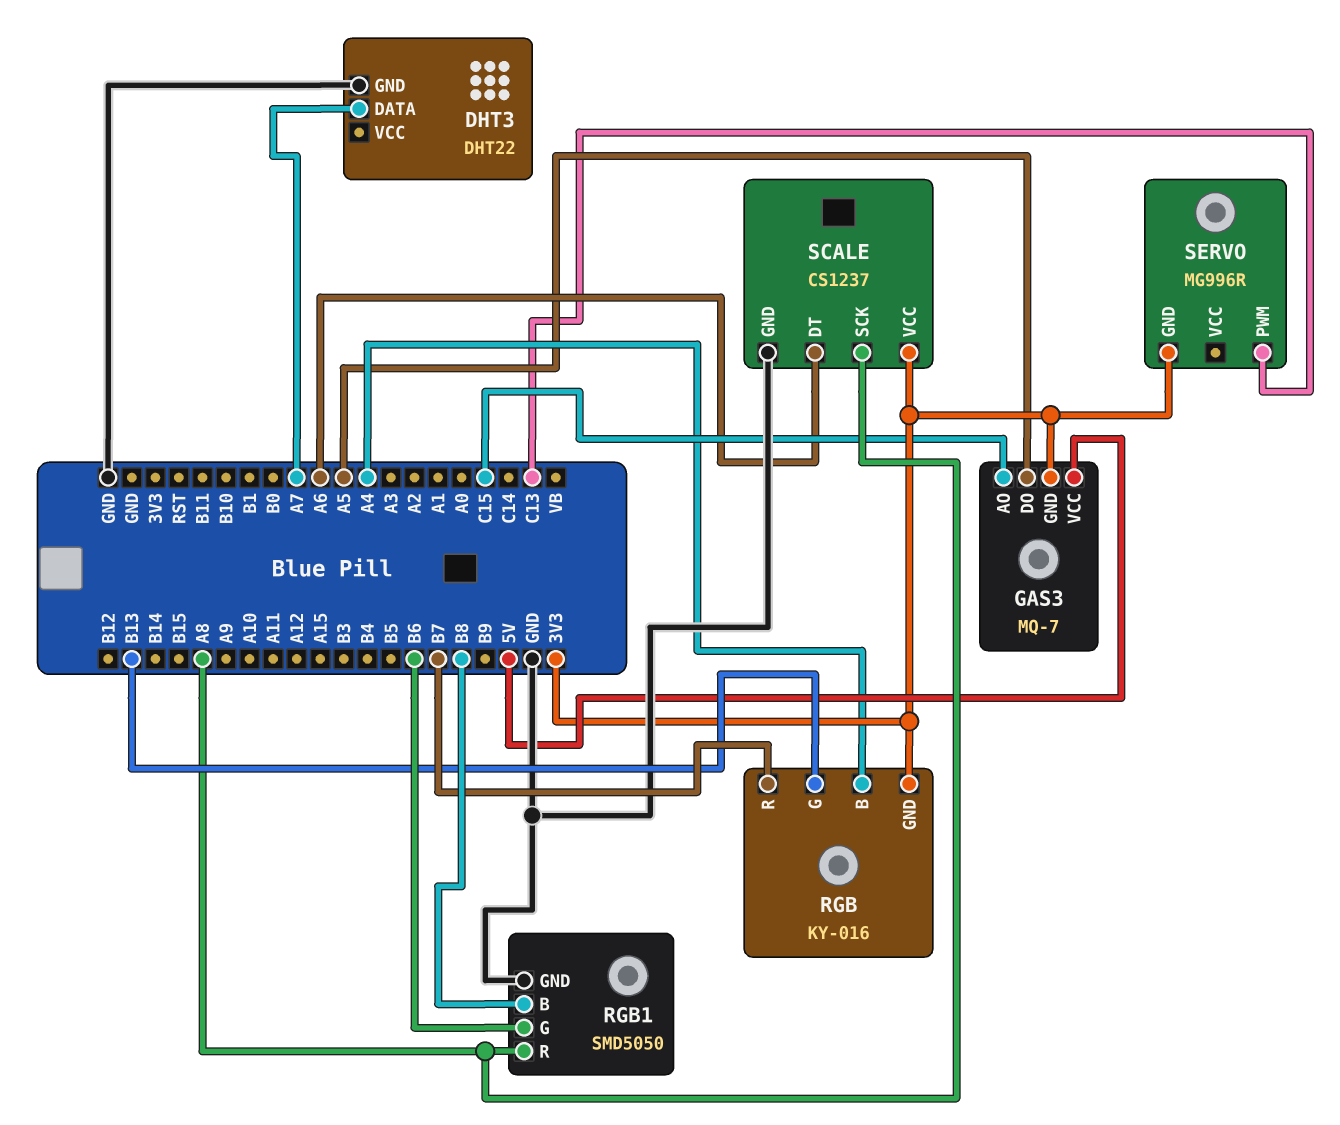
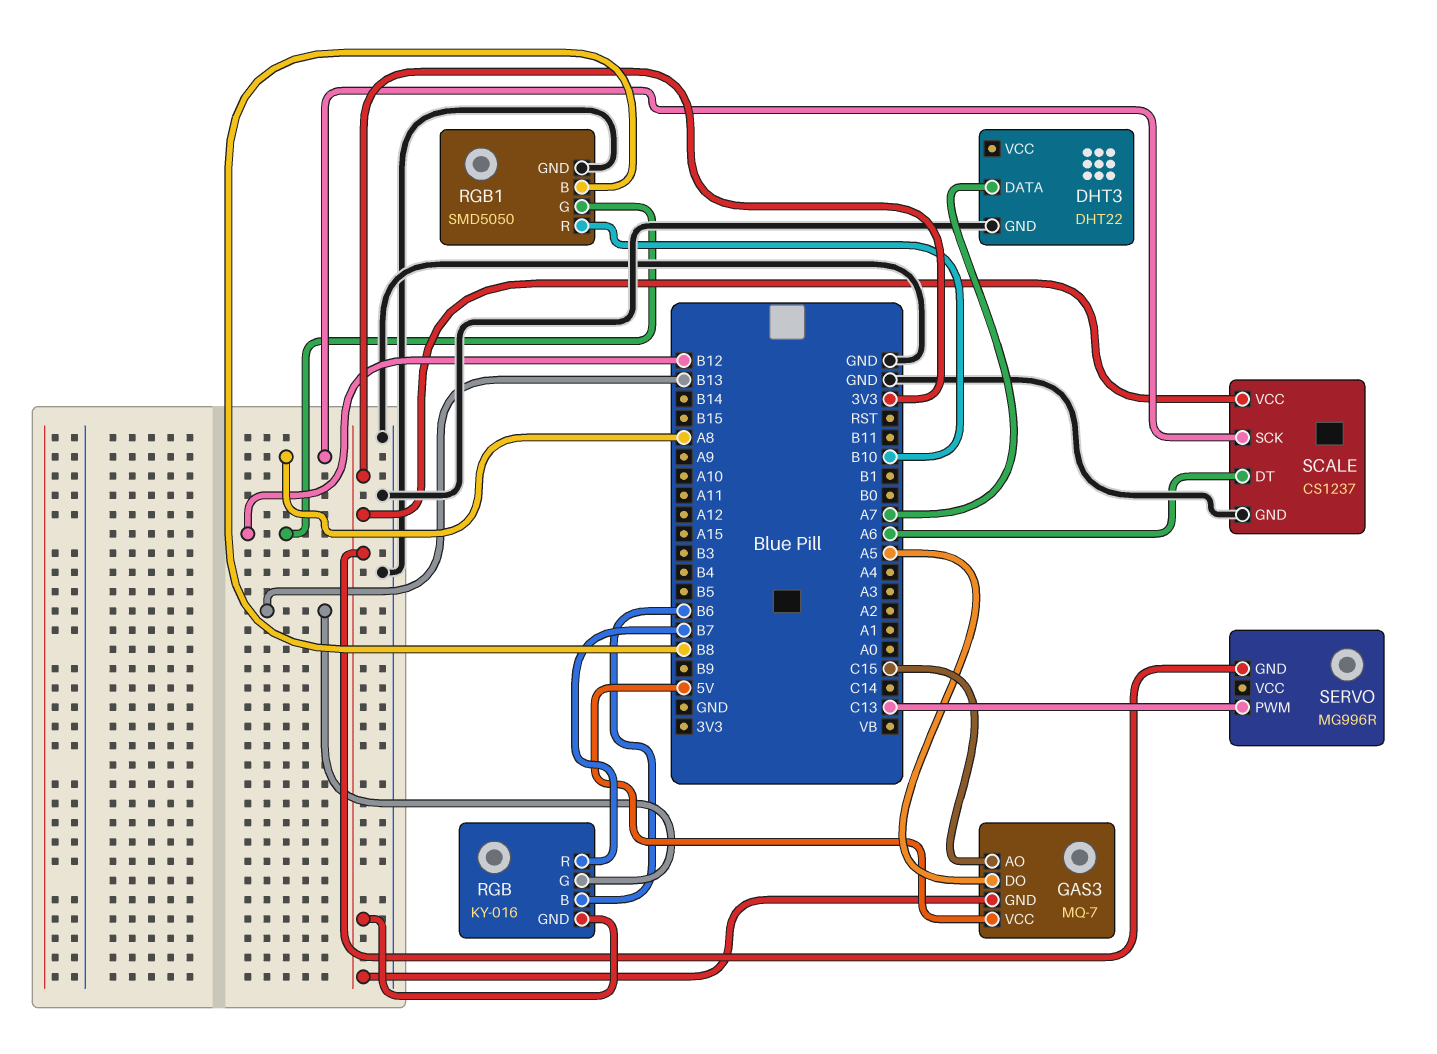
RGB pin B: A4 -> B6
RGB1 pin G: B6 -> B12
RGB1 pin R: A8 -> B10

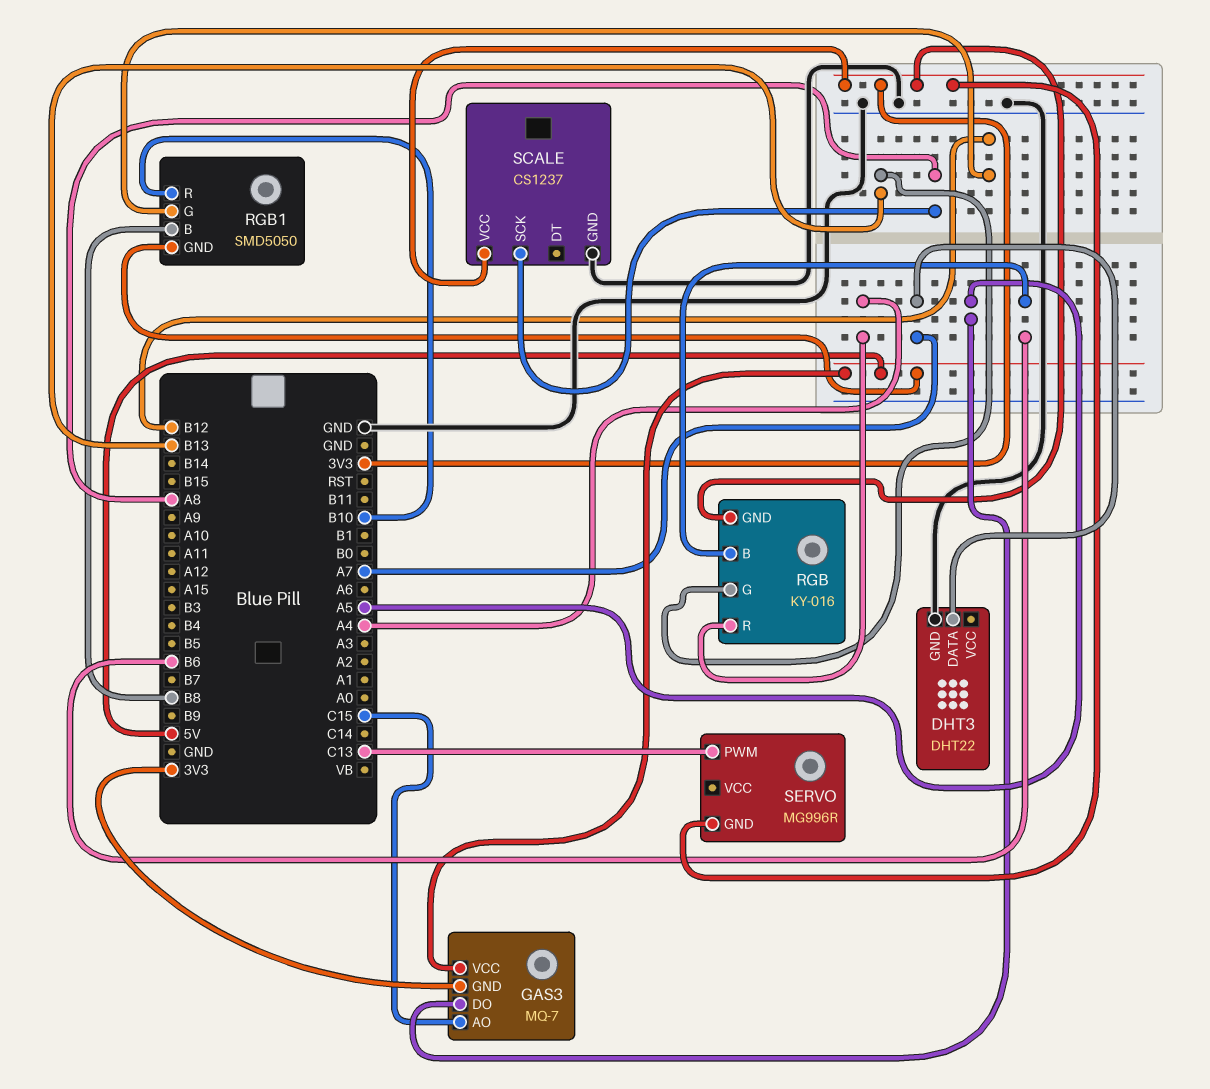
RGB pin R: B7 -> A4
RGB1 pin GND: GND -> 5V
SCALE pin DT: A6 -> none

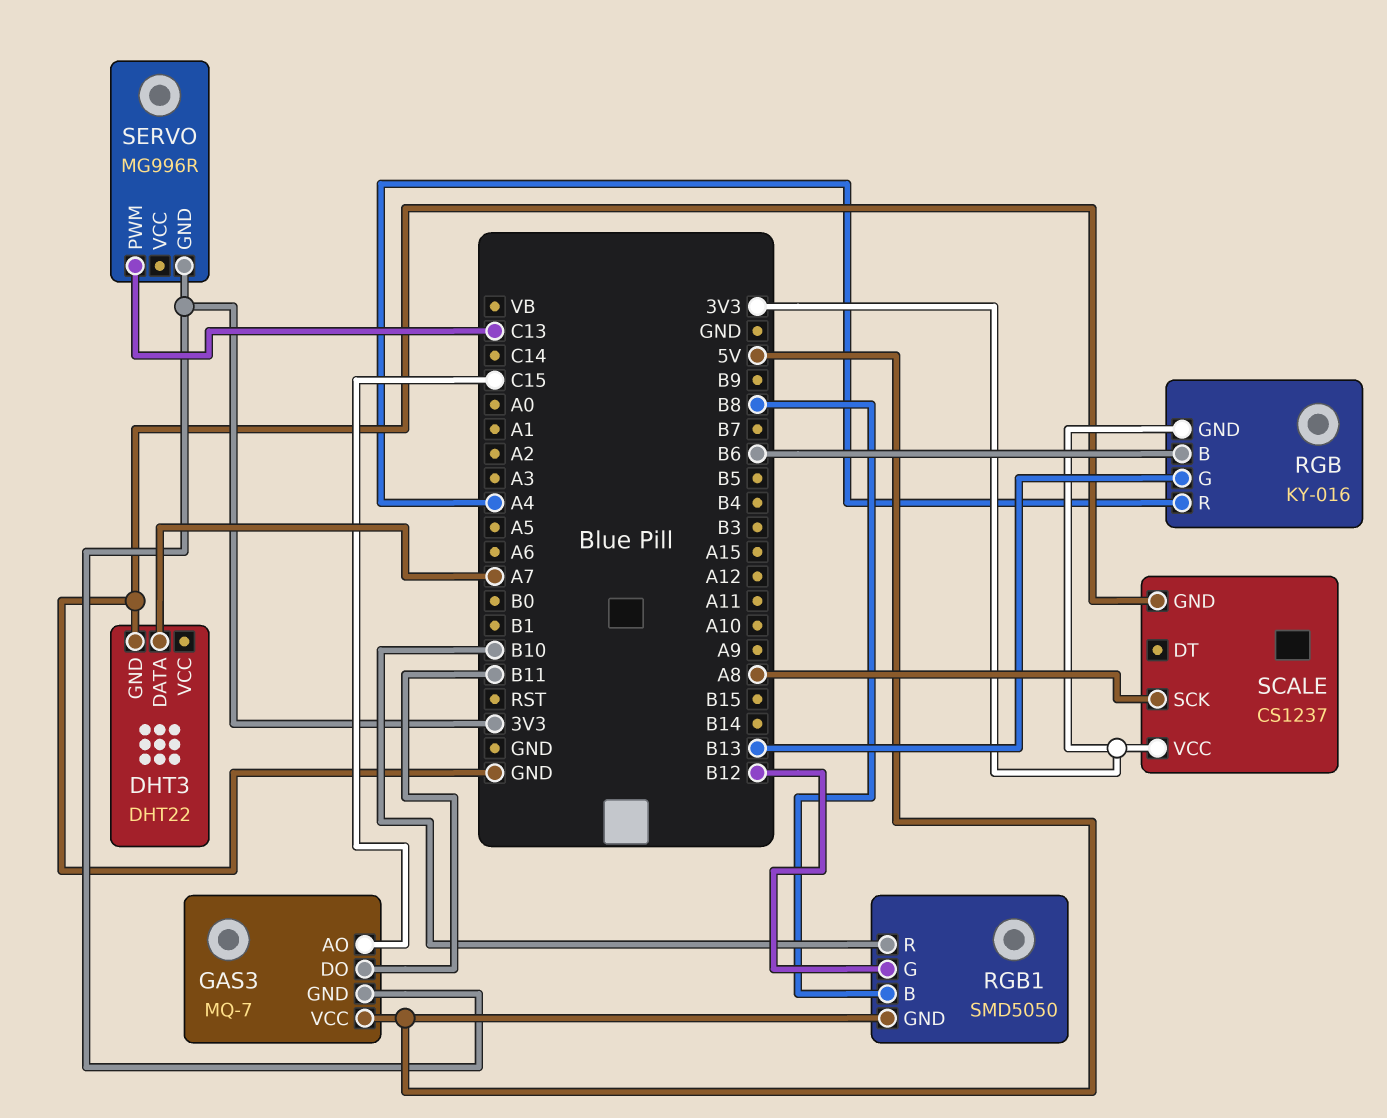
GAS3 pin DO: A5 -> B11

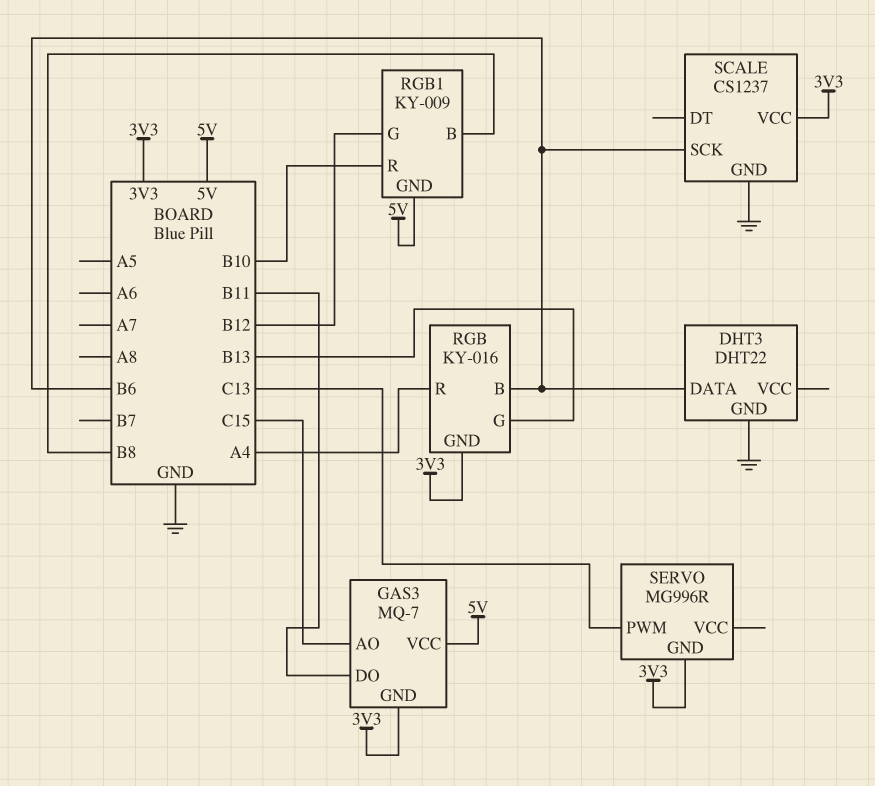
DHT3 pin DATA: A7 -> B6
RGB1: SMD5050 -> KY-009
SCALE pin SCK: A8 -> B6

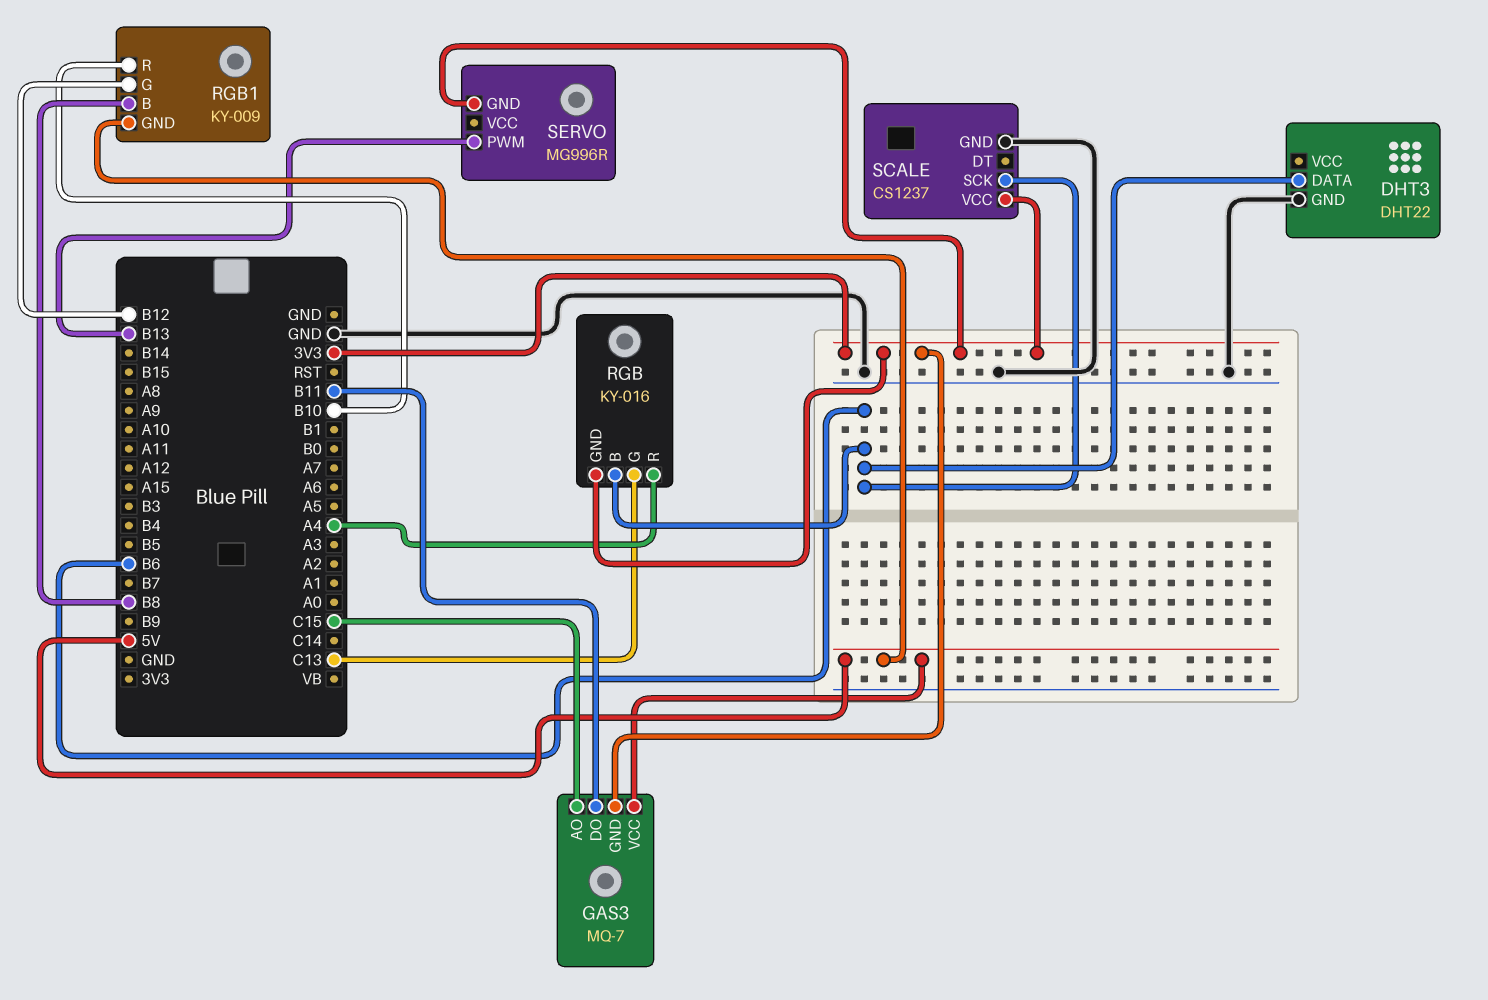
RGB pin G: B13 -> C13
SERVO pin PWM: C13 -> B13

